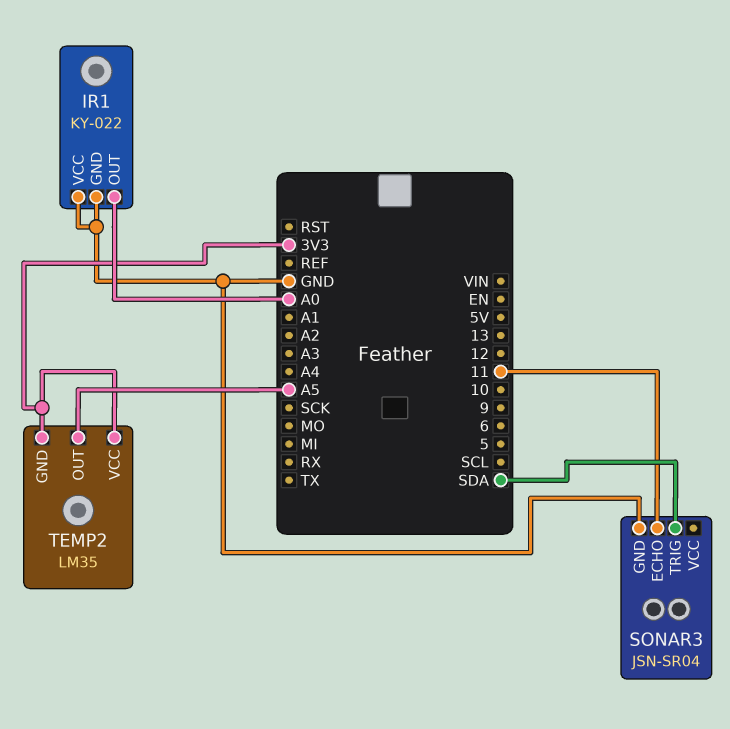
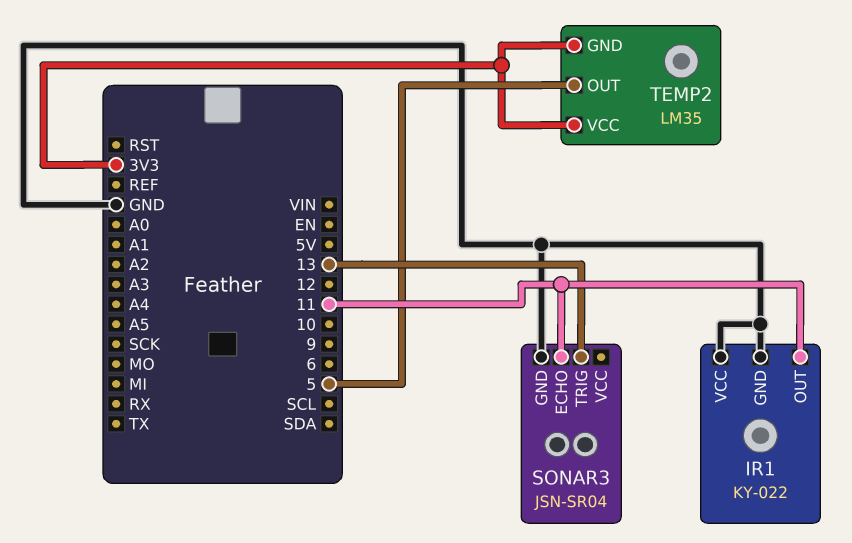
IR1 pin OUT: A0 -> 11
SONAR3 pin TRIG: SDA -> 13
TEMP2 pin OUT: A5 -> 5

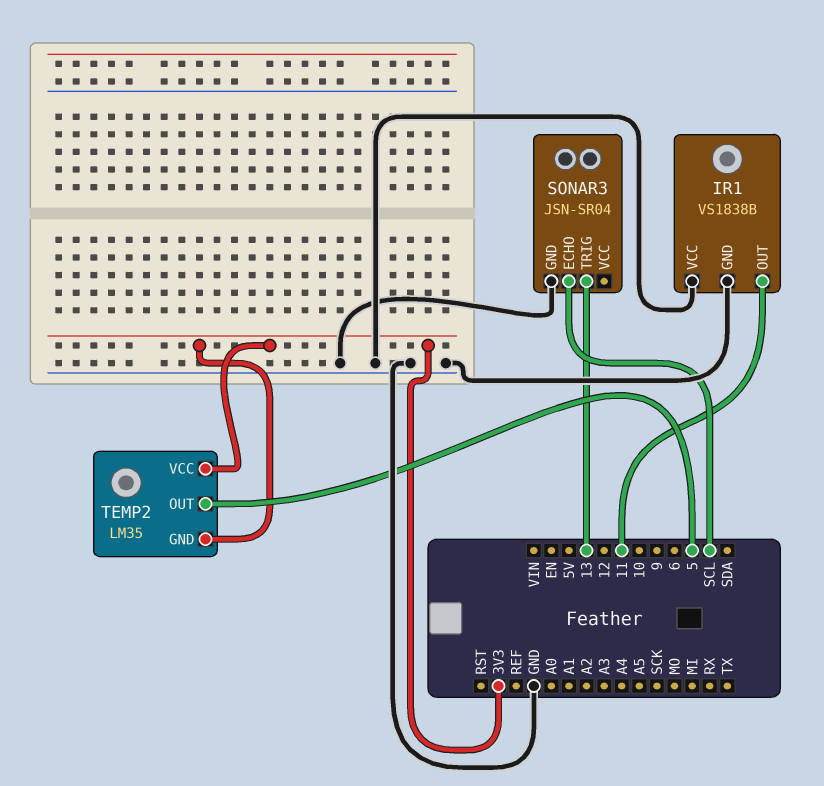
IR1: KY-022 -> VS1838B
SONAR3 pin ECHO: 11 -> SCL

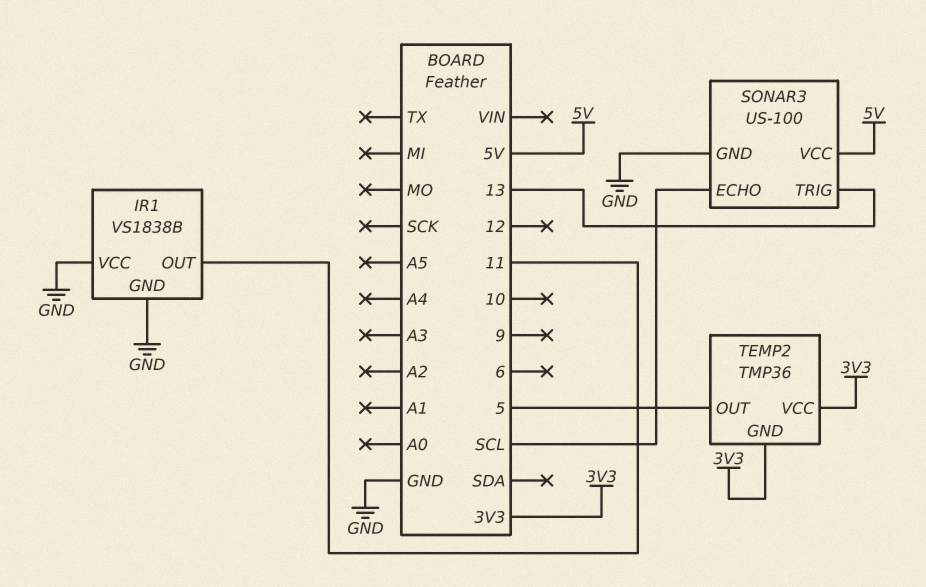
SONAR3: JSN-SR04 -> US-100
SONAR3 pin VCC: none -> 5V
TEMP2: LM35 -> TMP36

